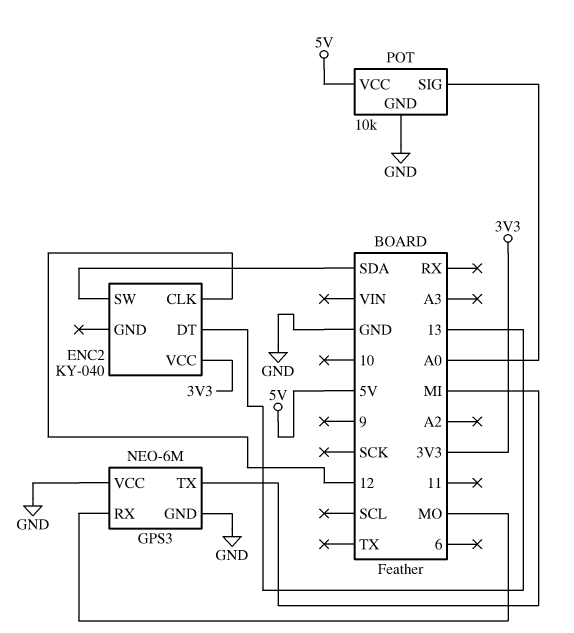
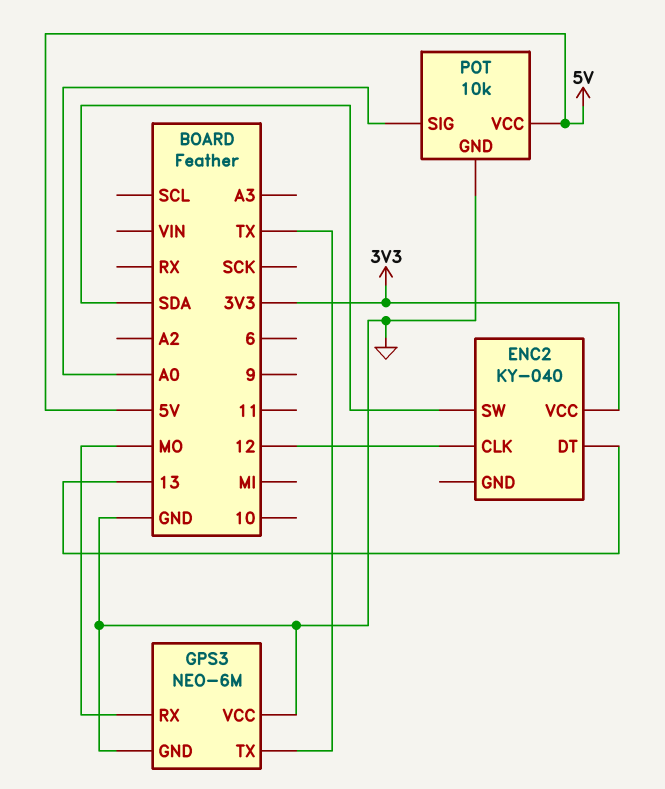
GPS3 pin TX: MI -> TX

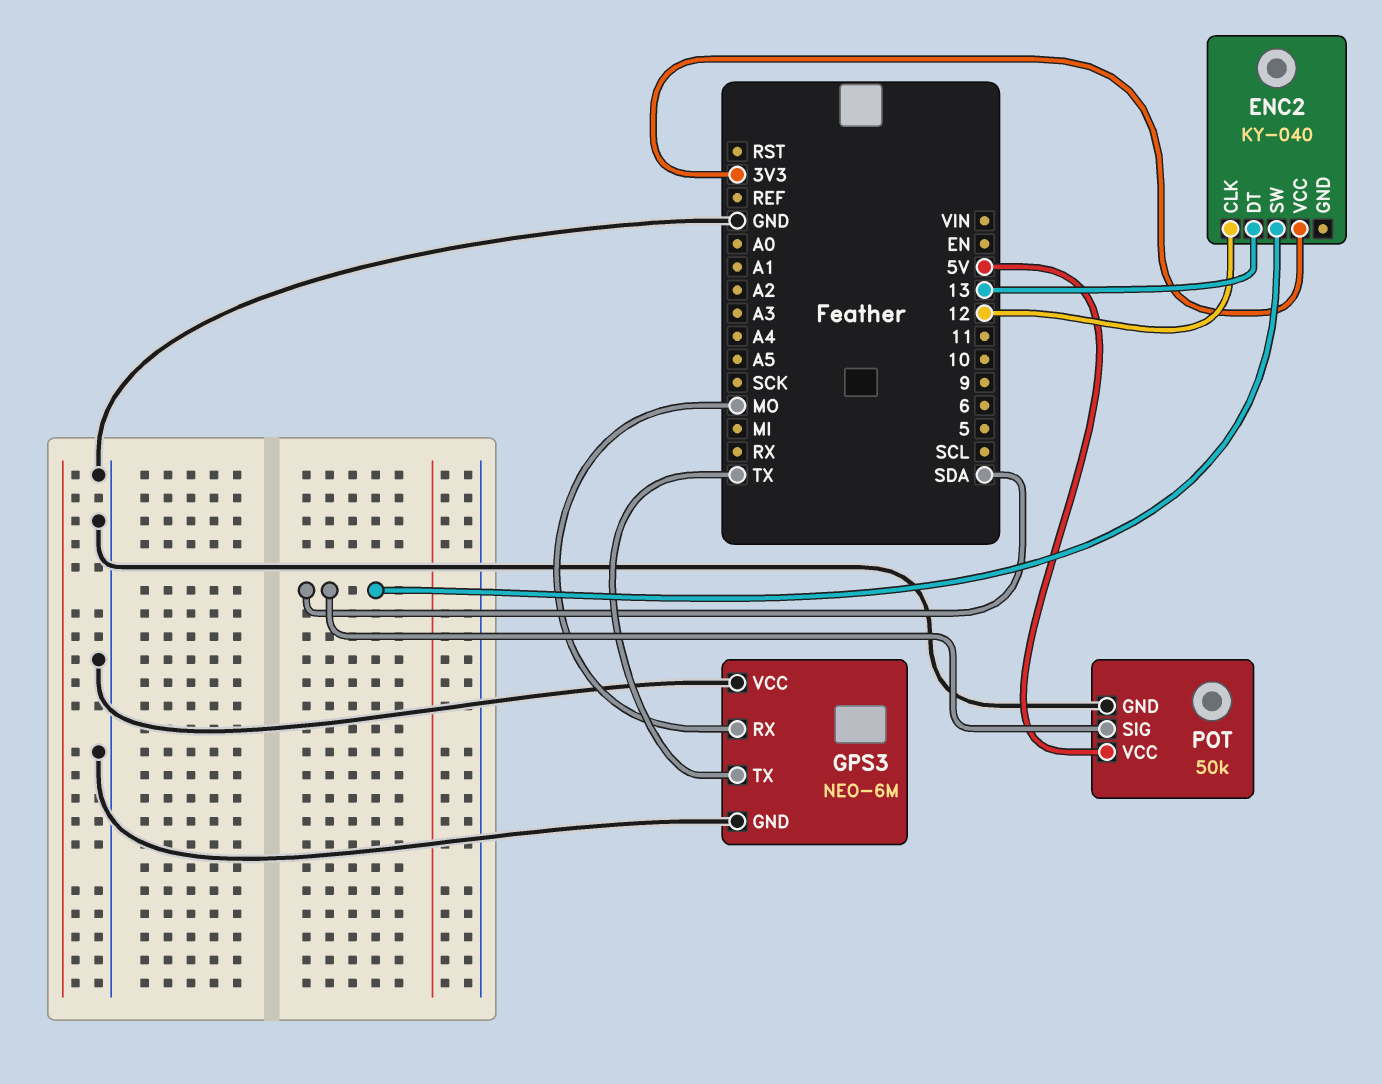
POT: 10k -> 50k
POT pin SIG: A0 -> SDA

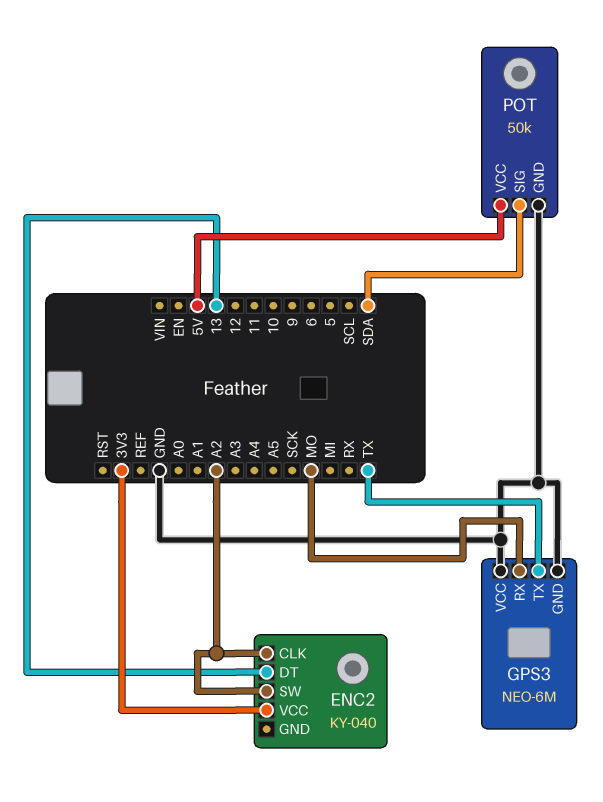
ENC2 pin CLK: 12 -> A2
ENC2 pin SW: SDA -> A2

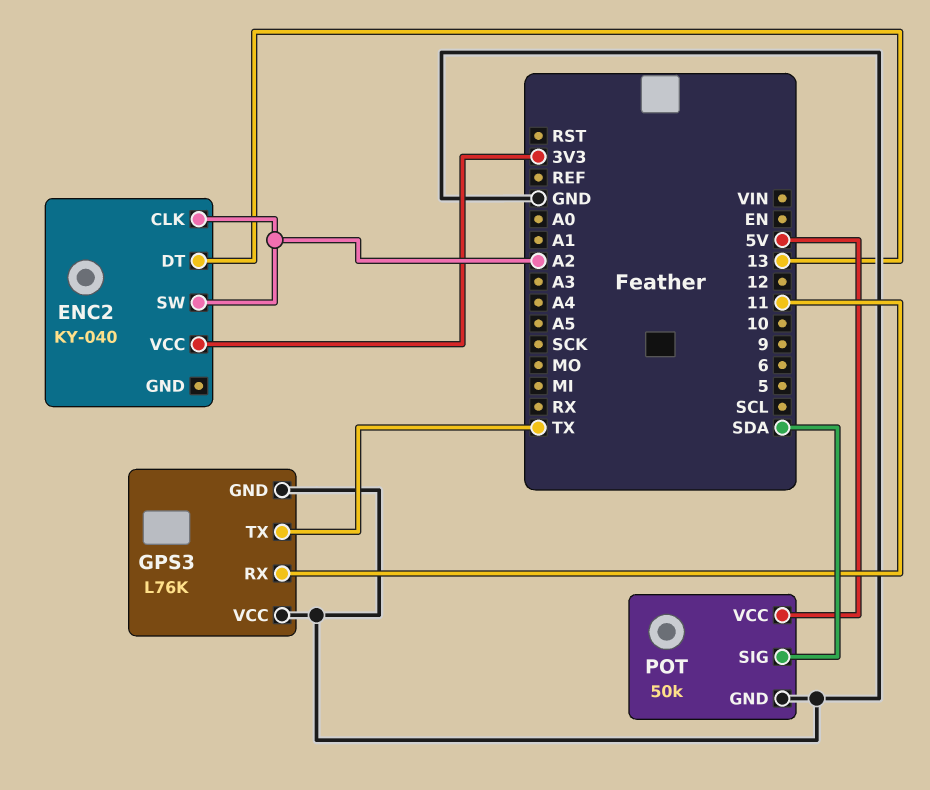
GPS3: NEO-6M -> L76K
GPS3 pin RX: MO -> 11

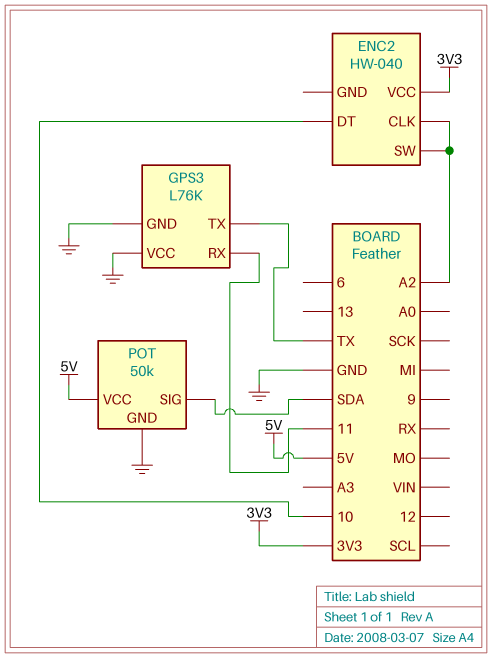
ENC2: KY-040 -> HW-040
ENC2 pin DT: 13 -> 10

